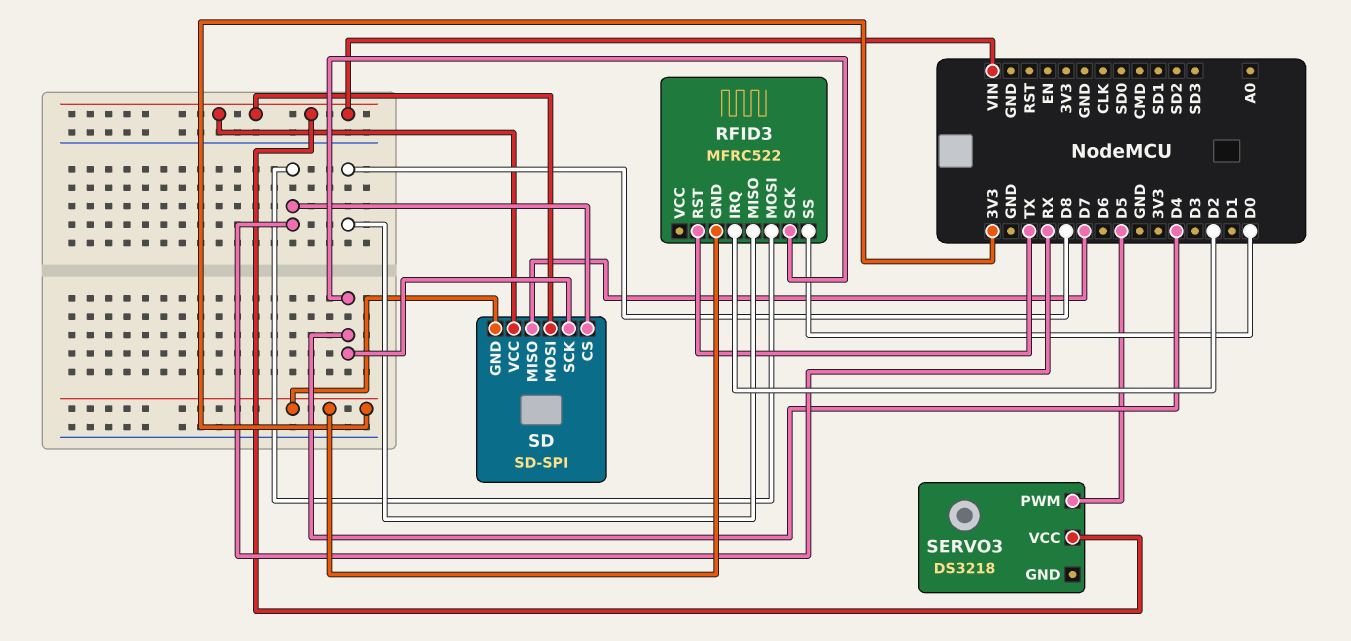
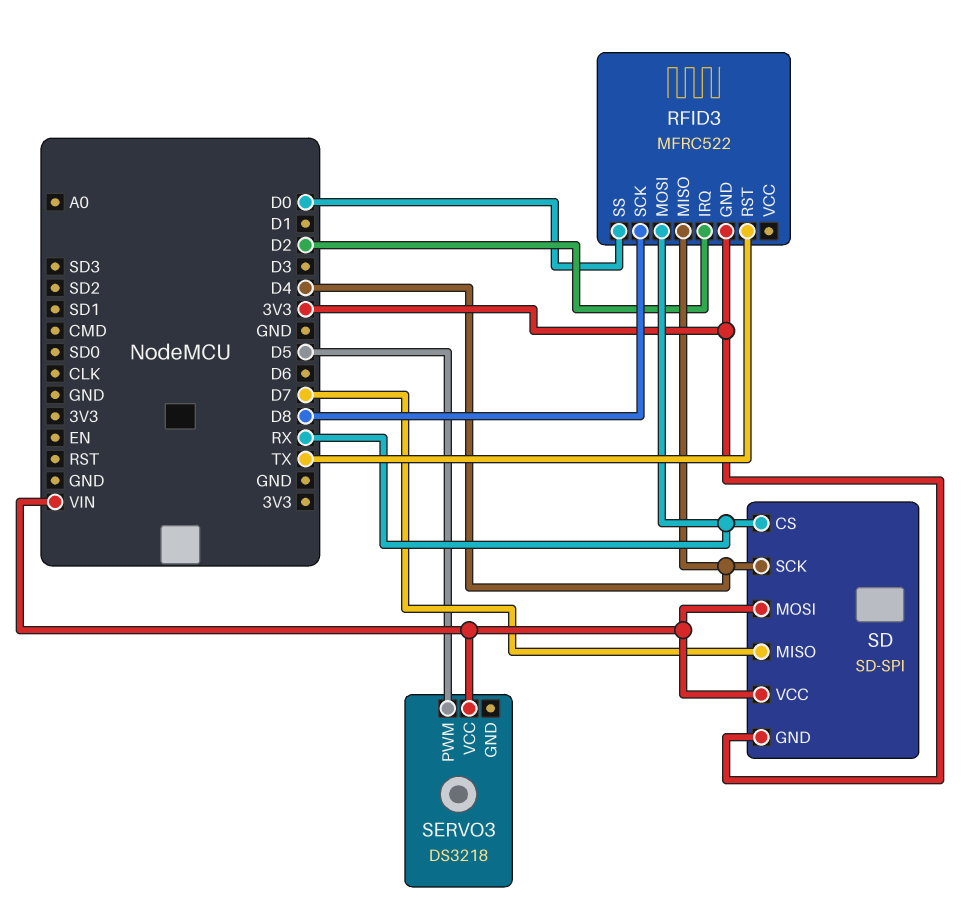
RFID3 pin MISO: D8 -> D4
RFID3 pin SCK: D4 -> D8

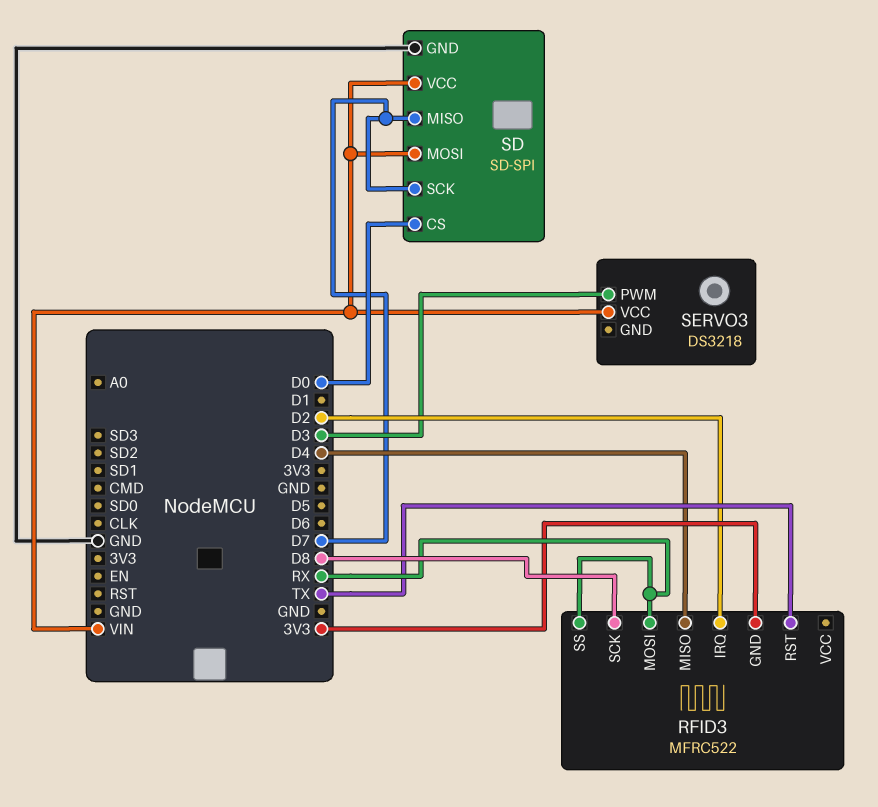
RFID3 pin SS: D0 -> RX
SD pin CS: RX -> D0
SD pin GND: 3V3 -> GND
SD pin SCK: D4 -> D7
SERVO3 pin PWM: D5 -> D3

